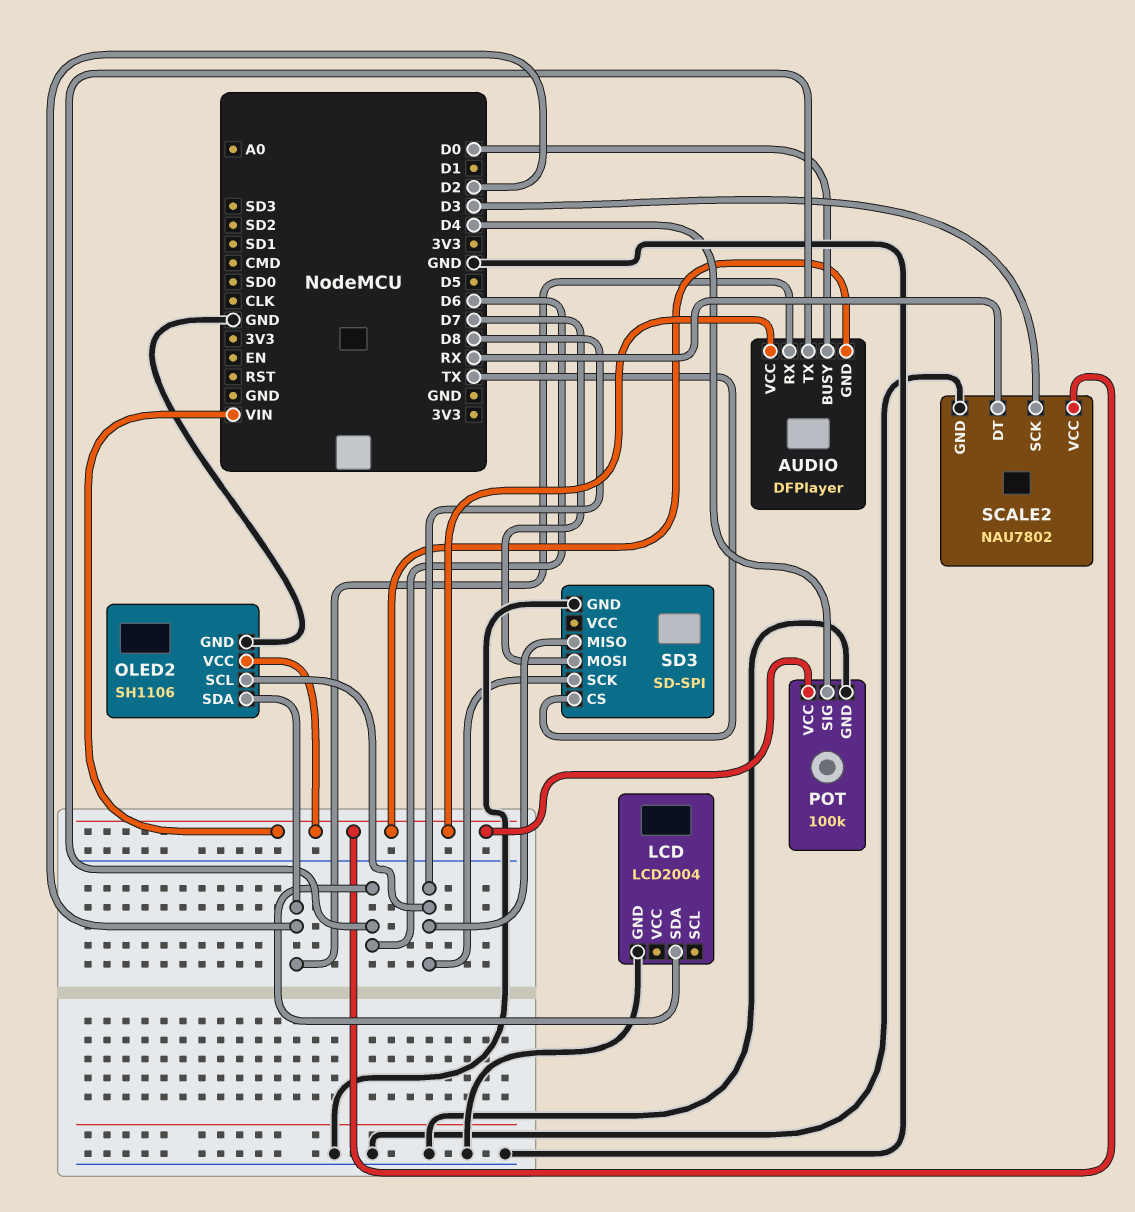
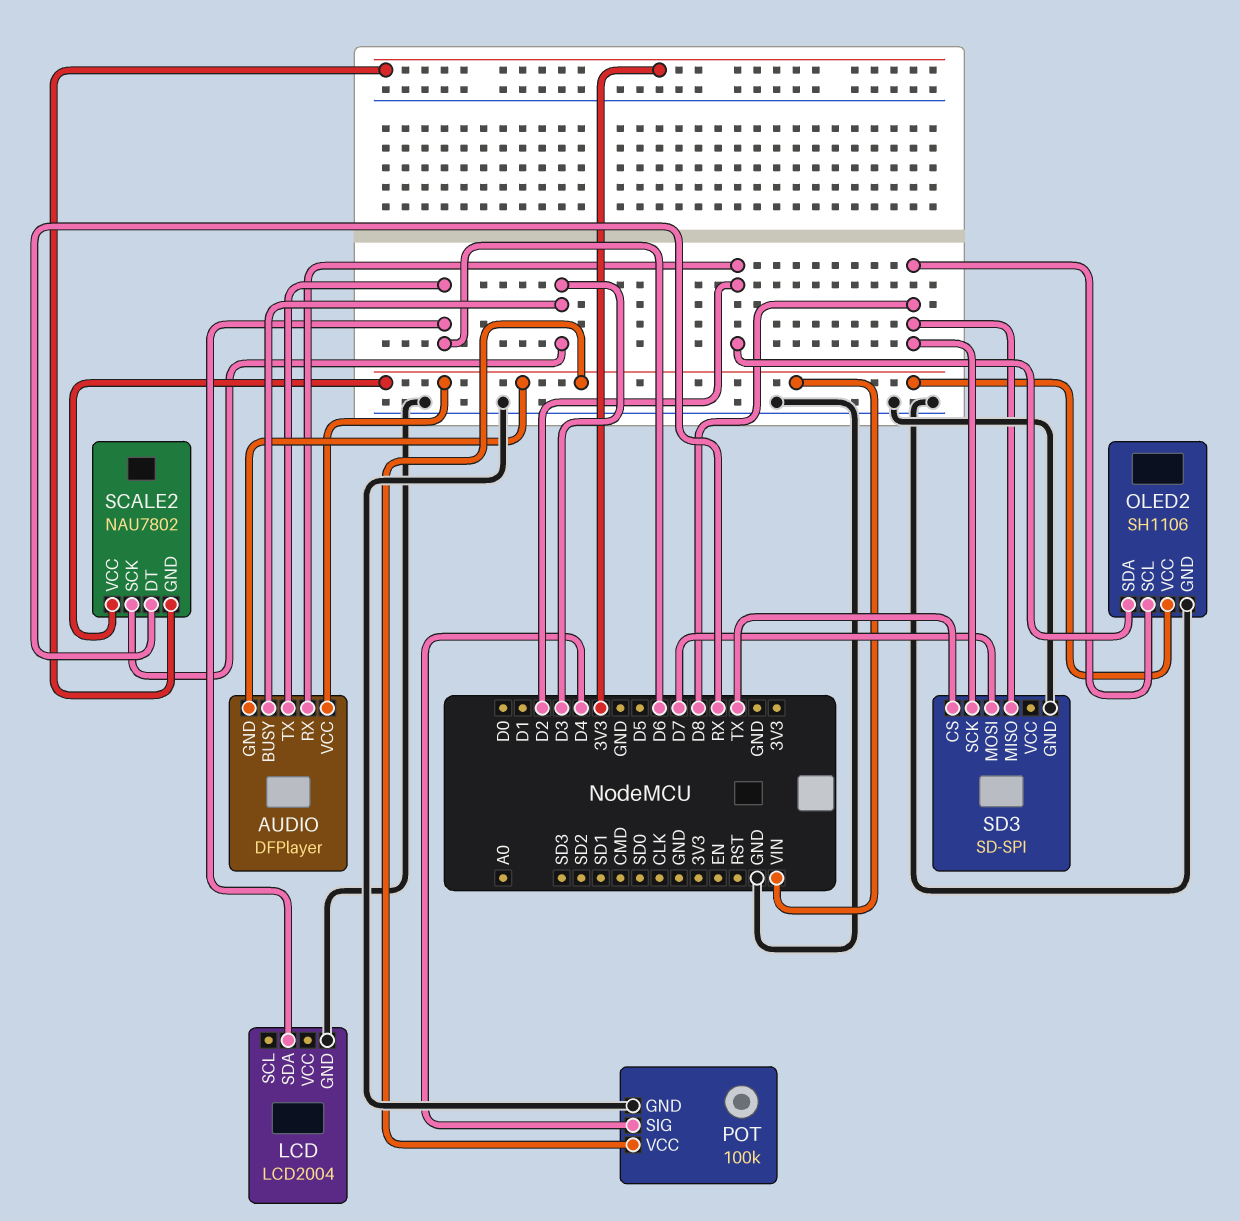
AUDIO pin BUSY: D0 -> D3
SCALE2 pin GND: GND -> 3V3

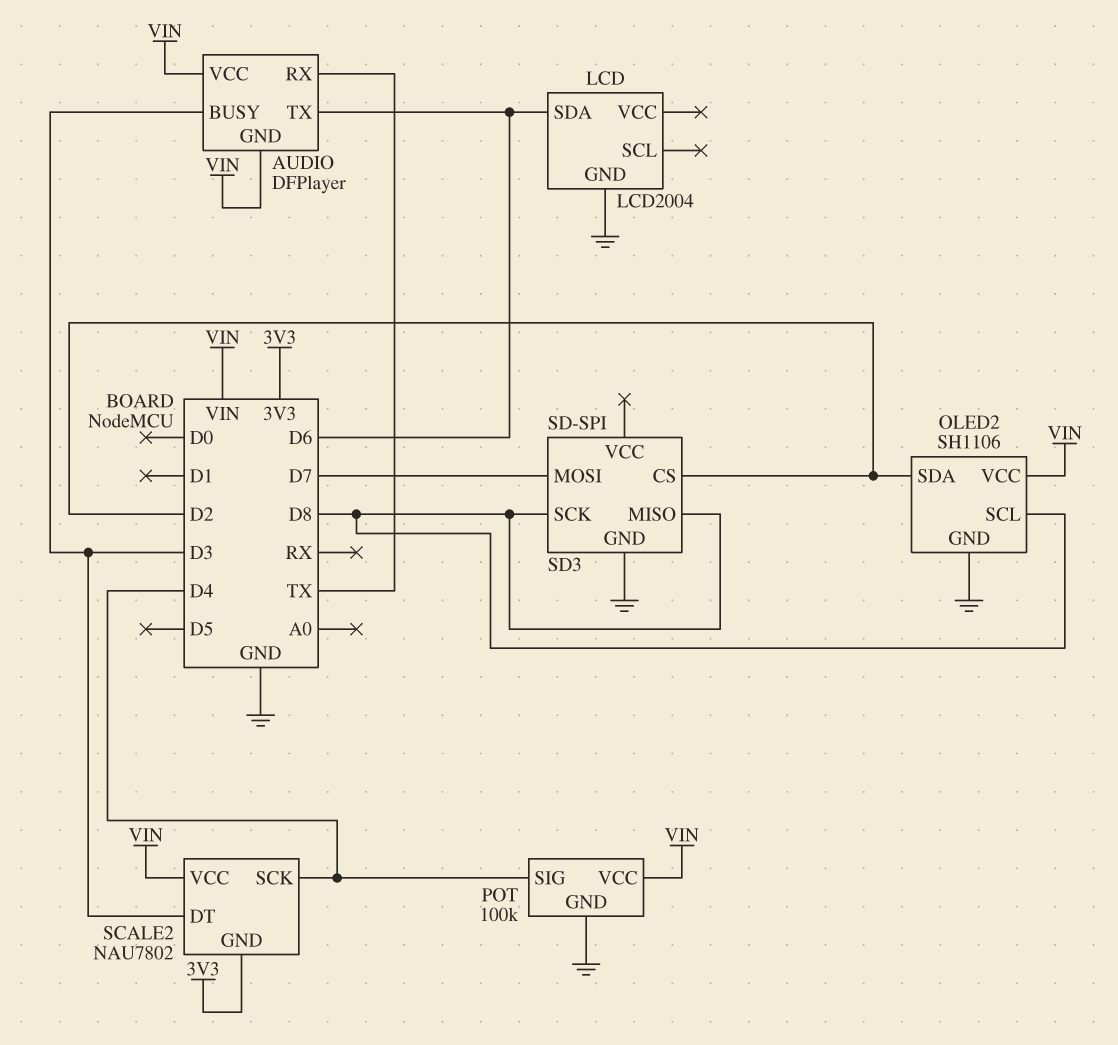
AUDIO pin RX: D2 -> TX
SCALE2 pin DT: RX -> D3
SCALE2 pin SCK: D3 -> D4
SD3 pin CS: TX -> D2

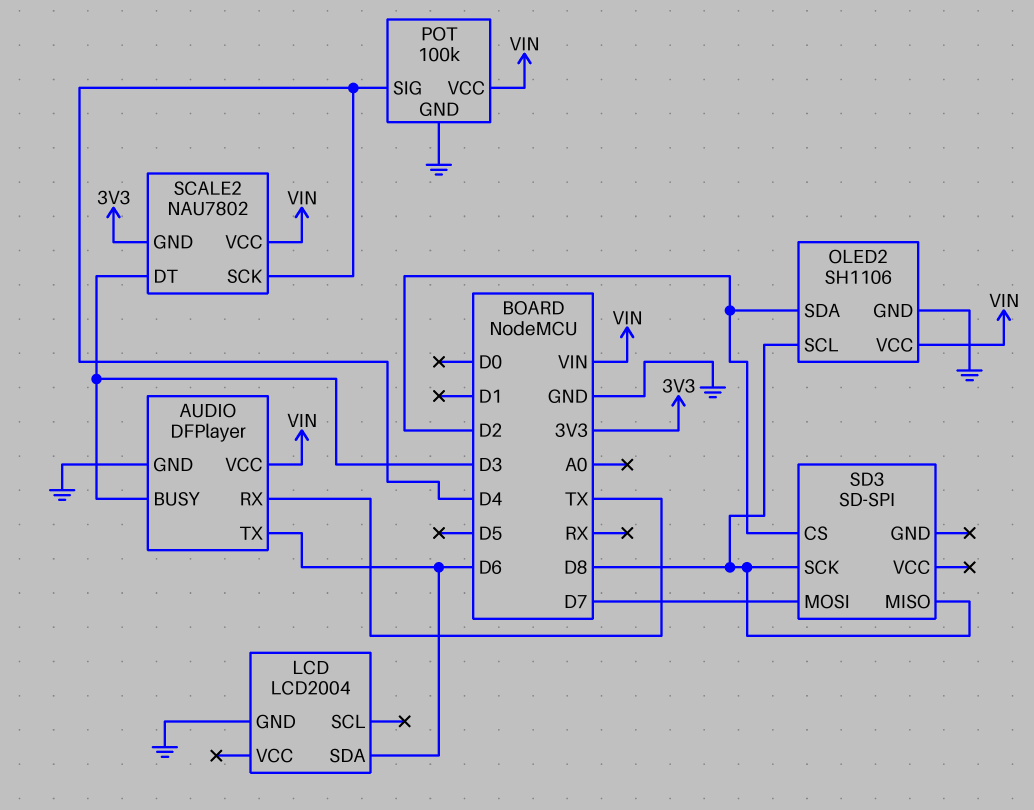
AUDIO pin GND: VIN -> GND
SD3 pin GND: GND -> none

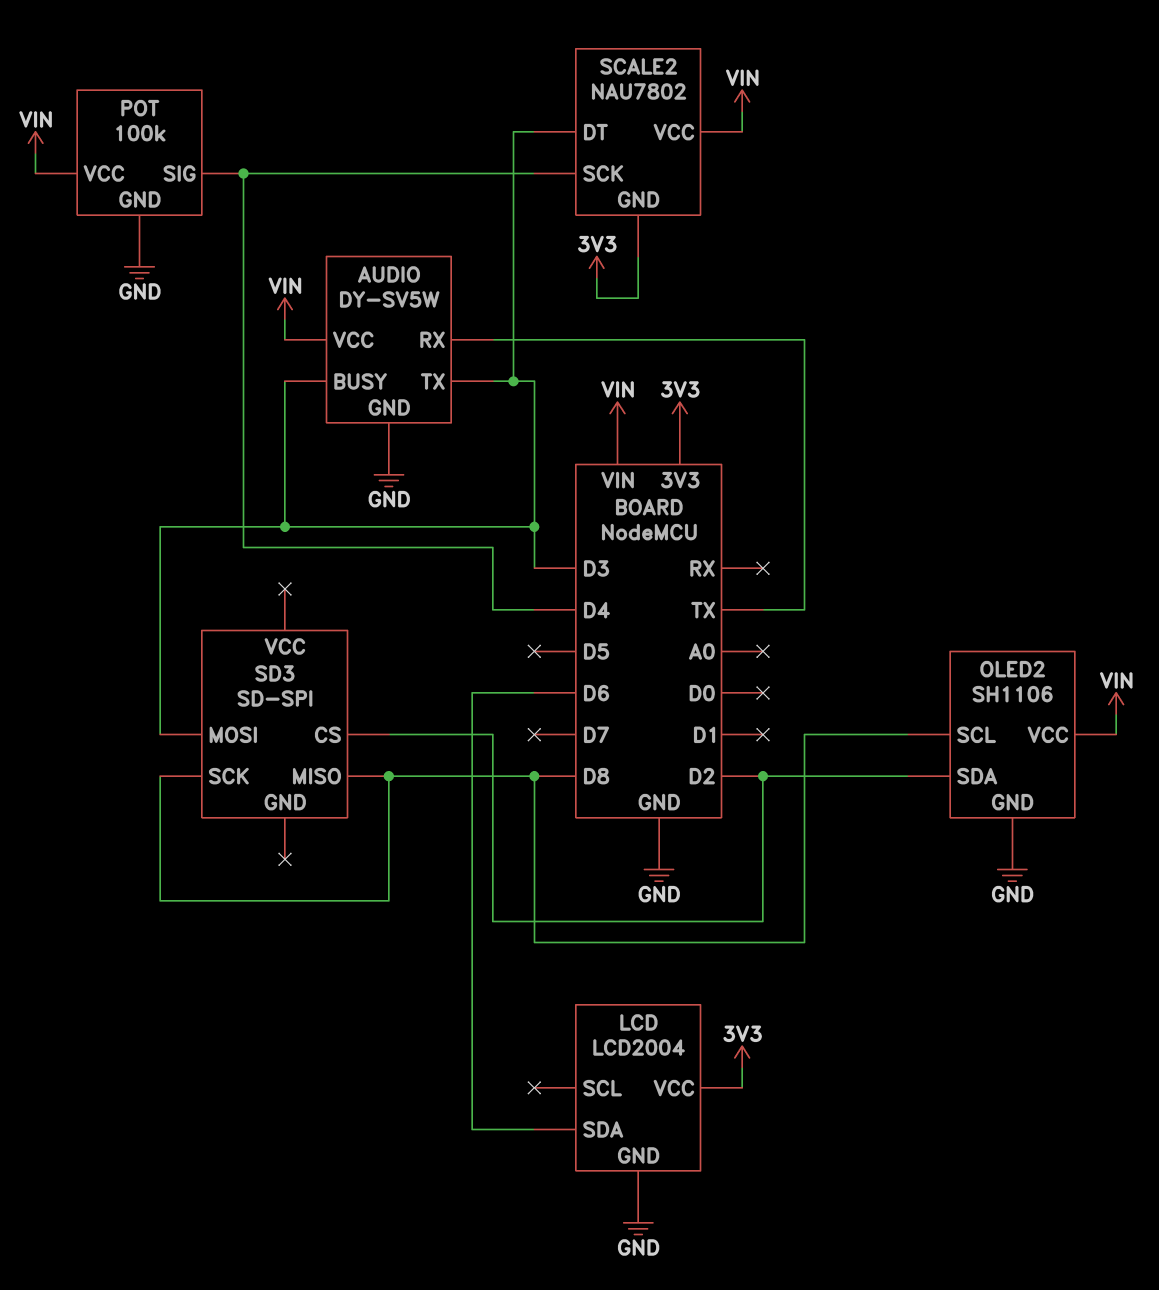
AUDIO: DFPlayer -> DY-SV5W
AUDIO pin TX: D6 -> D3
LCD pin VCC: none -> 3V3
SD3 pin MOSI: D7 -> D3

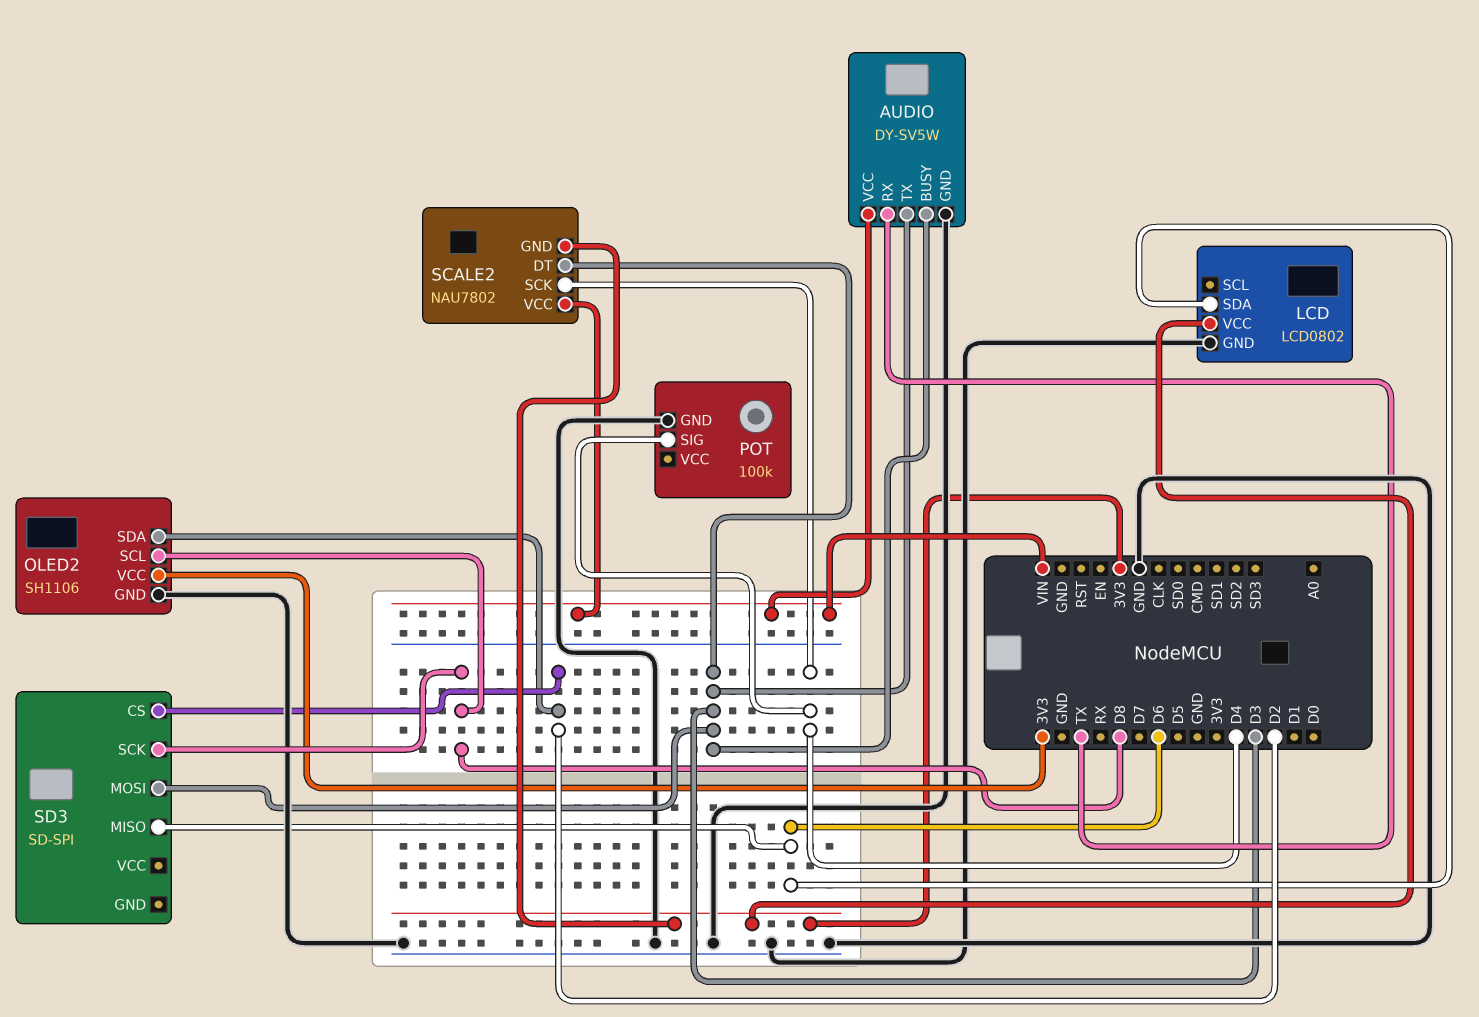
LCD: LCD2004 -> LCD0802
OLED2 pin VCC: VIN -> 3V3
POT pin VCC: VIN -> none
SD3 pin MISO: D8 -> D6

